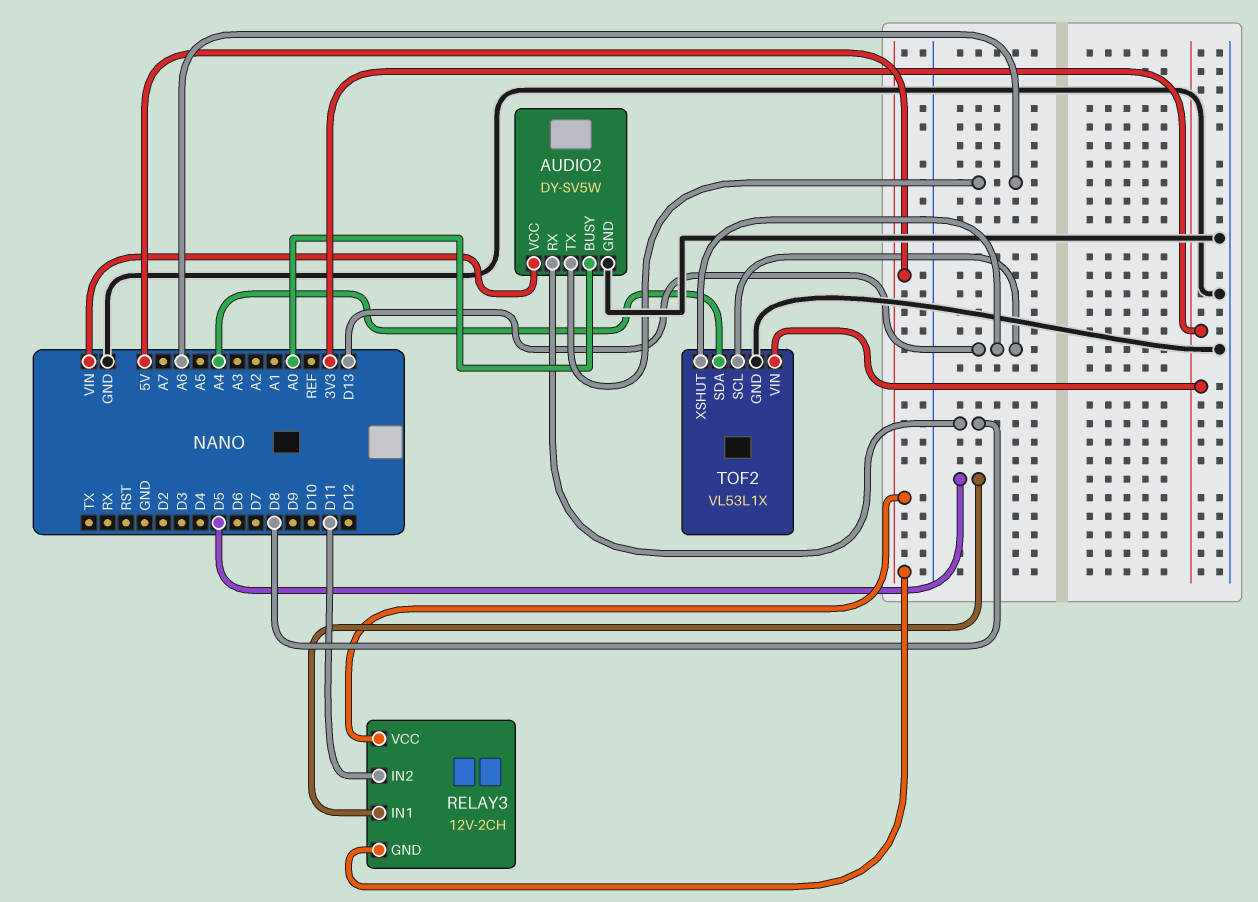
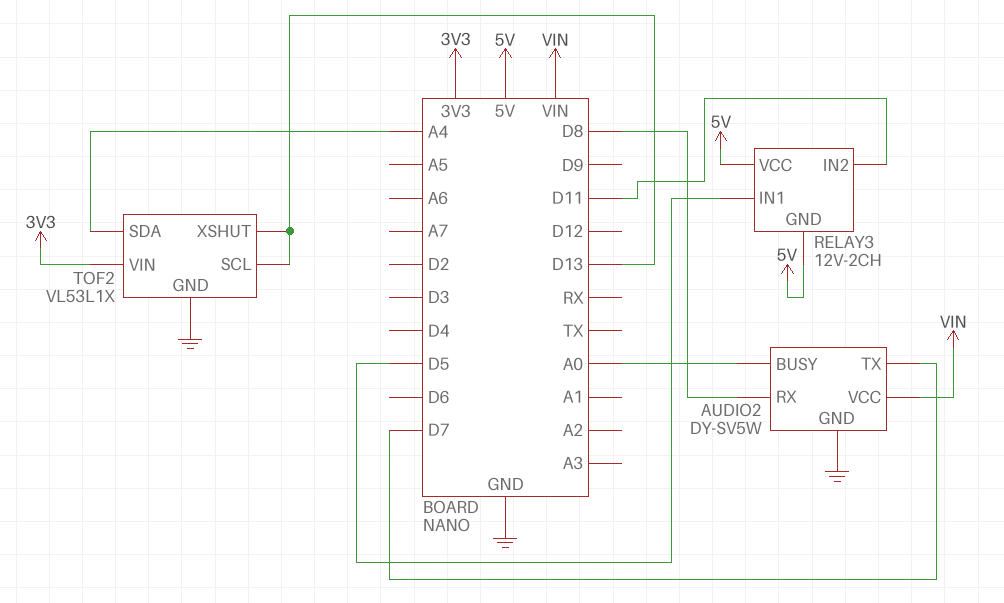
AUDIO2 pin TX: A6 -> D7

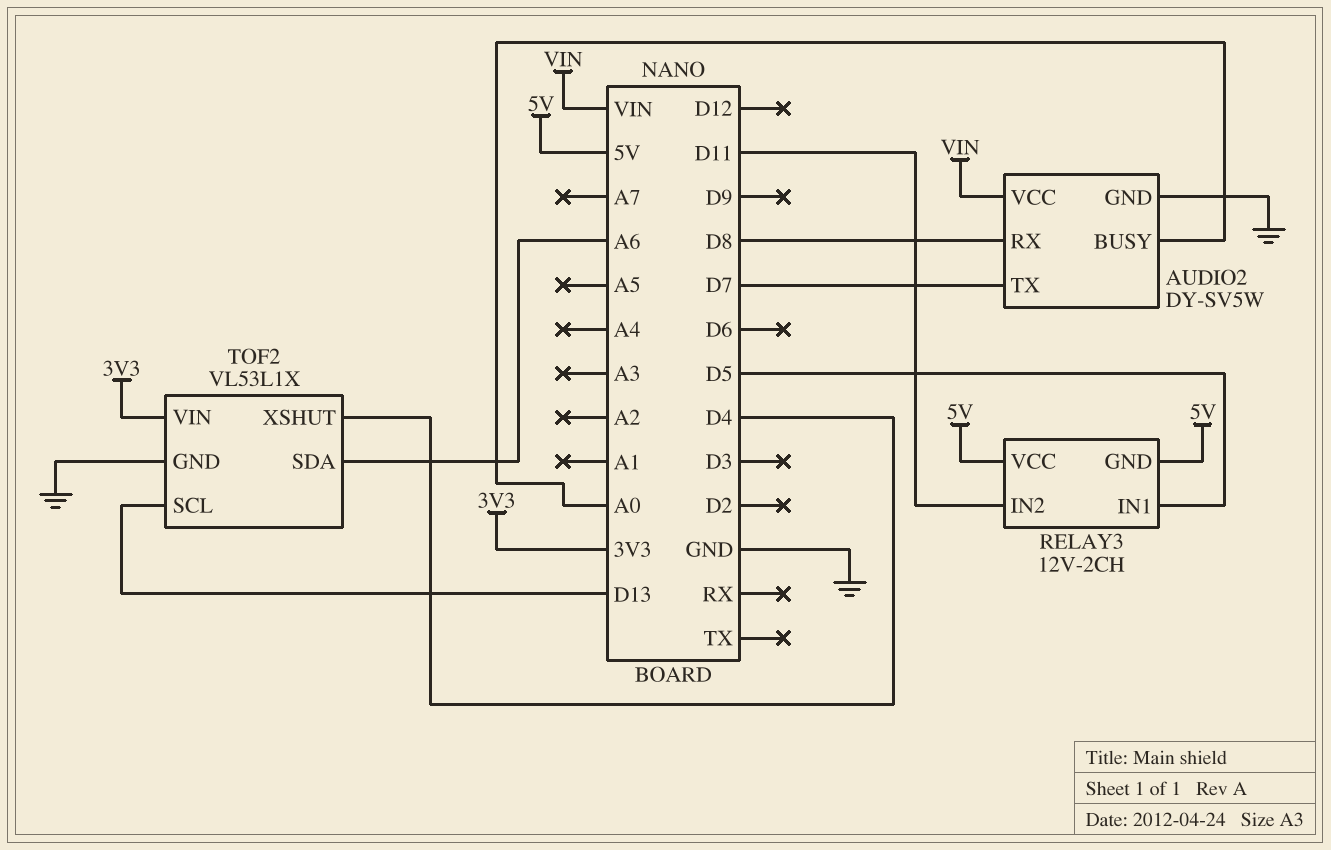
TOF2 pin SDA: A4 -> A6
TOF2 pin XSHUT: D13 -> D4

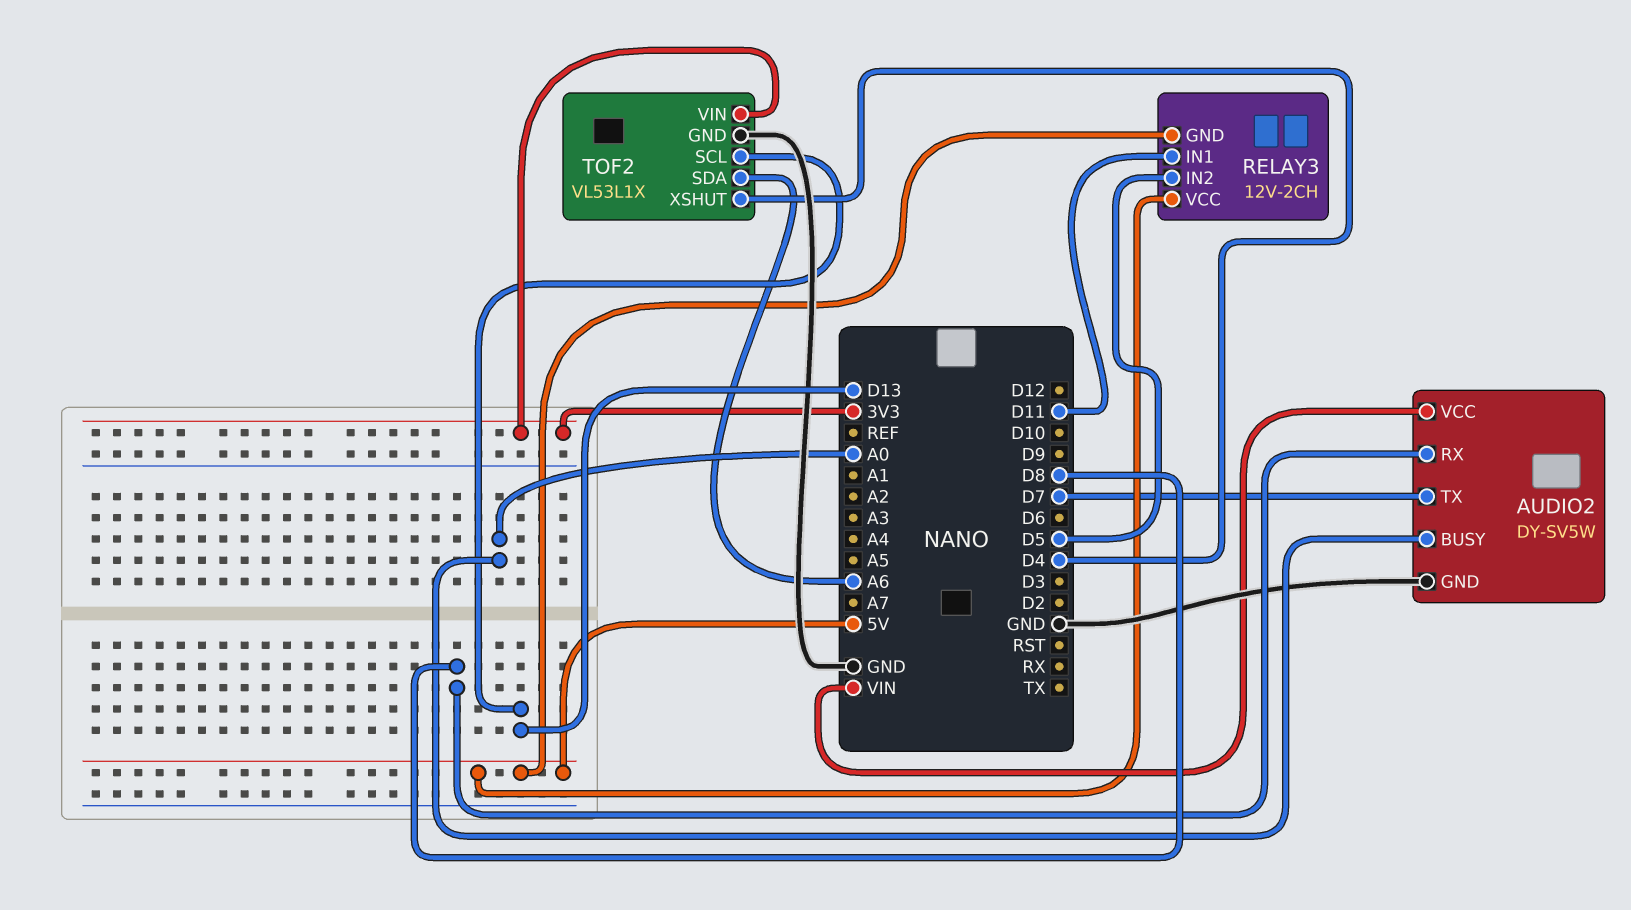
RELAY3 pin IN1: D5 -> D11
RELAY3 pin IN2: D11 -> D5

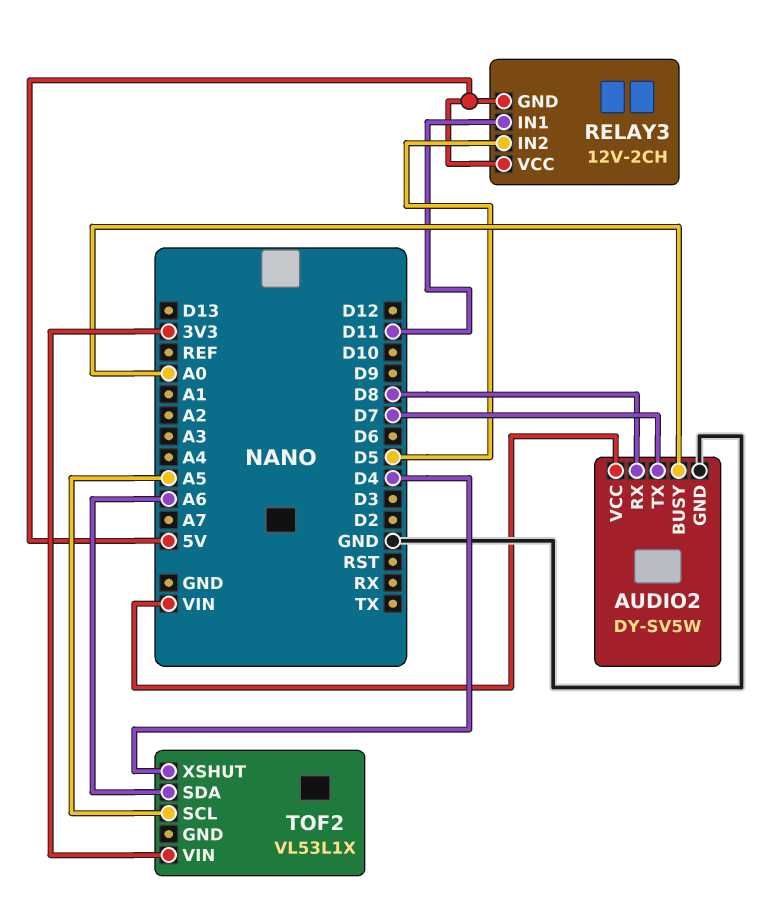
TOF2 pin GND: GND -> none
TOF2 pin SCL: D13 -> A5

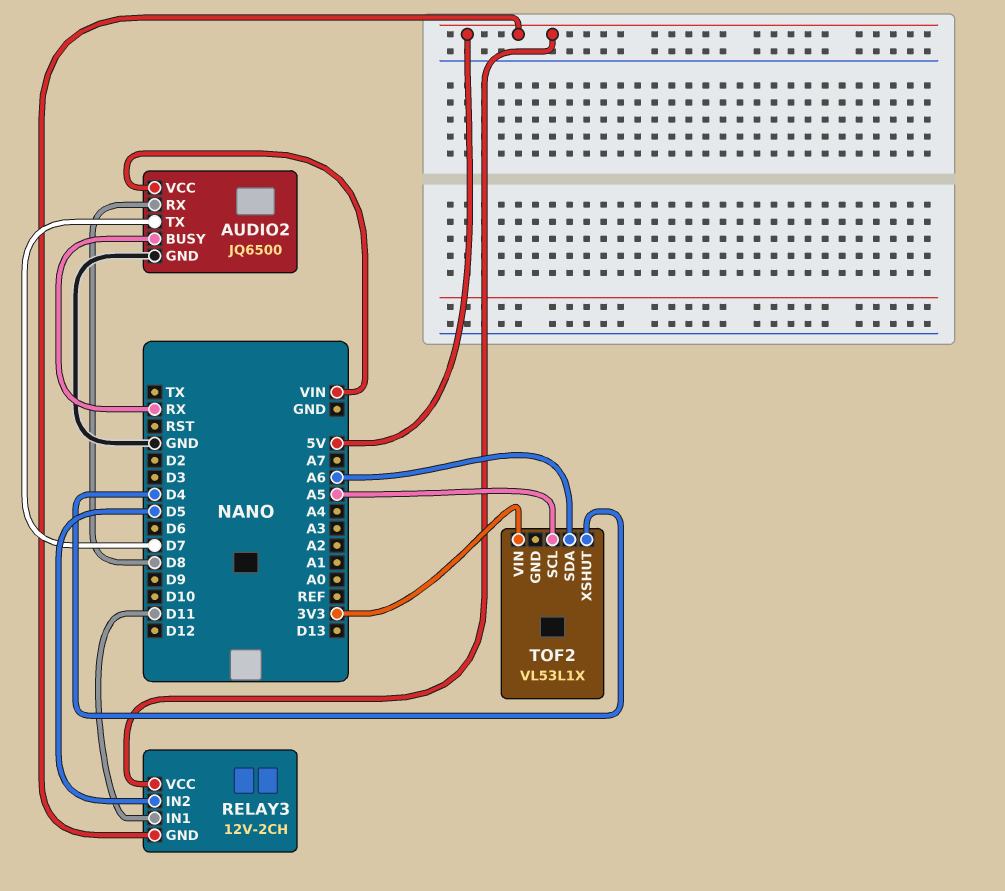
AUDIO2: DY-SV5W -> JQ6500
AUDIO2 pin BUSY: A0 -> RX

